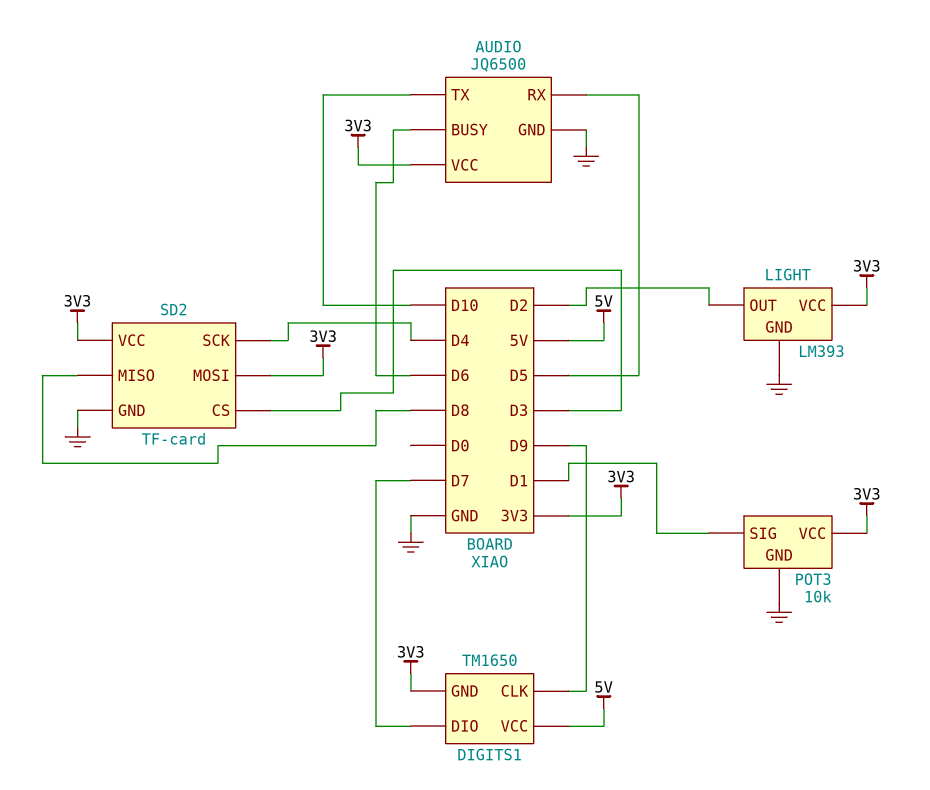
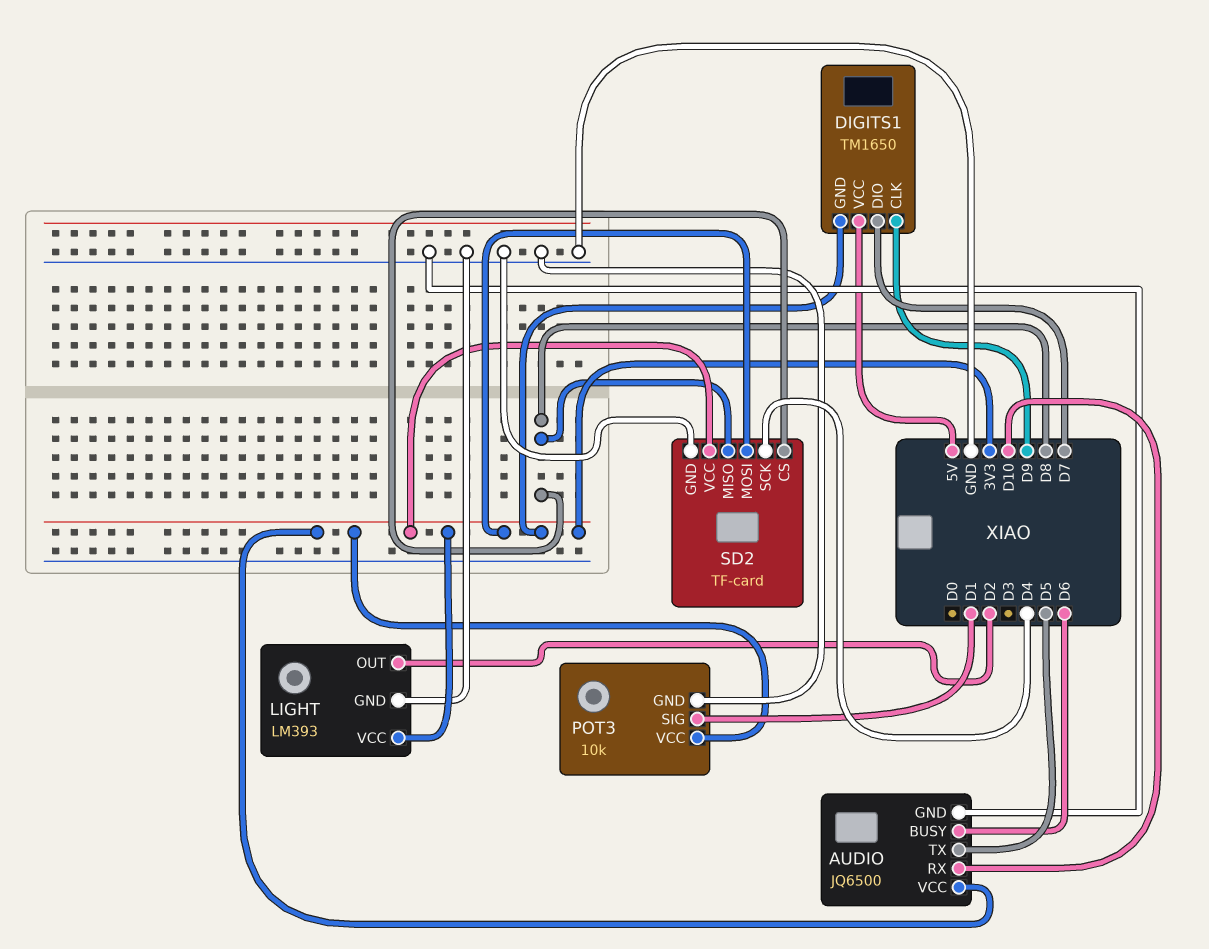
AUDIO pin RX: D5 -> D10
AUDIO pin TX: D10 -> D5
SD2 pin CS: D3 -> D8

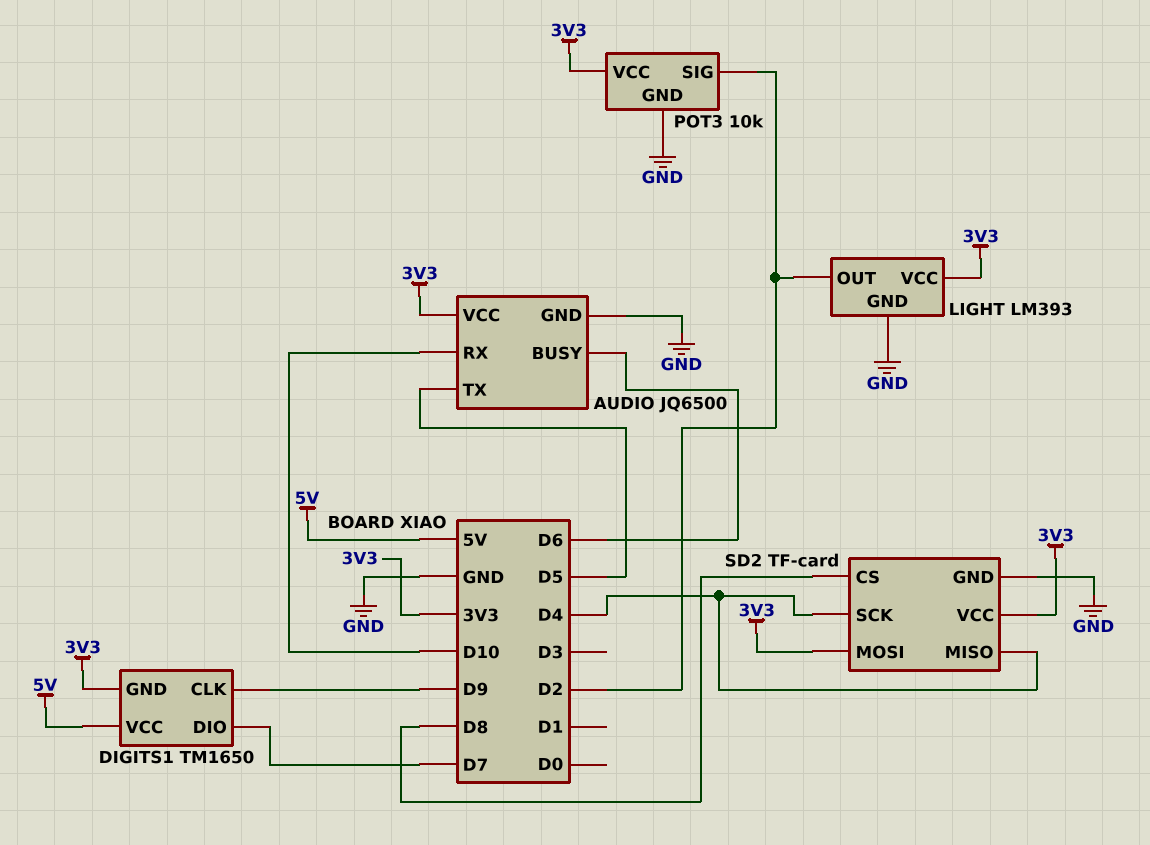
POT3 pin SIG: D1 -> D2
SD2 pin MISO: D8 -> D4

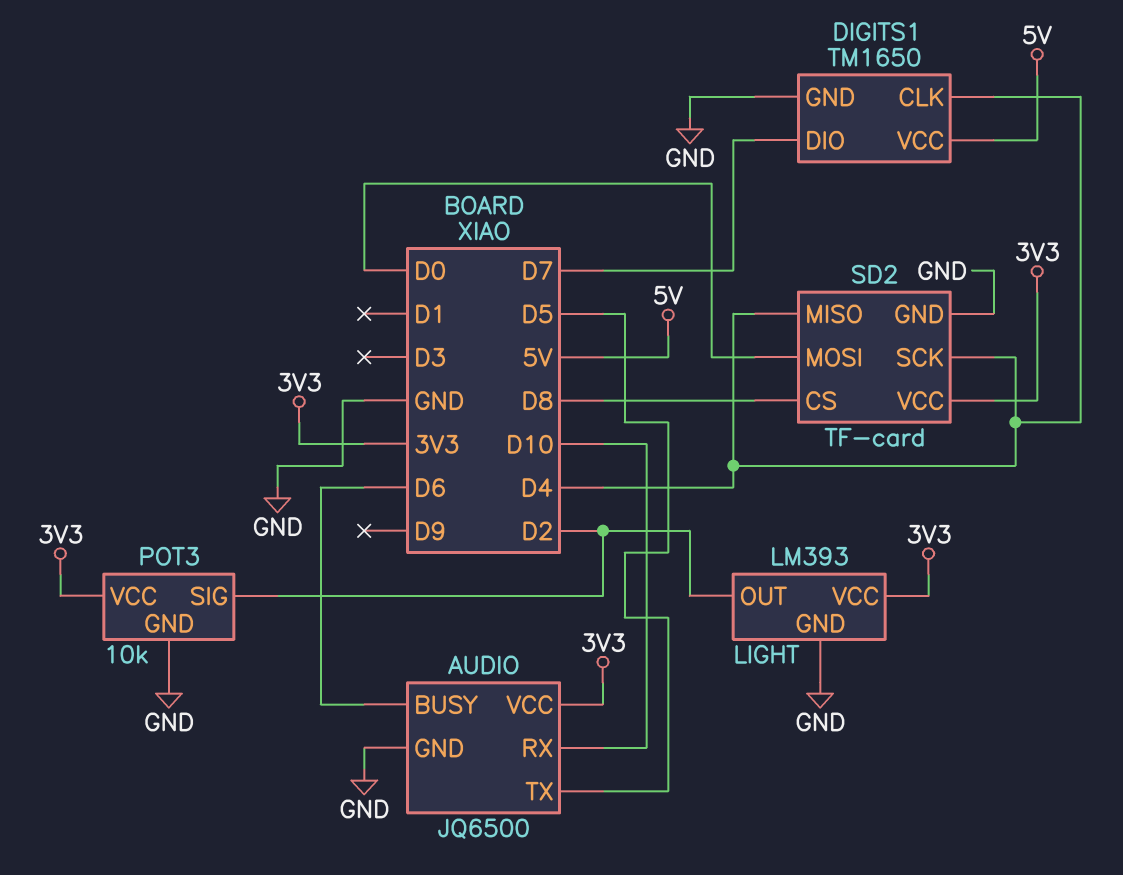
DIGITS1 pin CLK: D9 -> D4
DIGITS1 pin GND: 3V3 -> GND
SD2 pin MOSI: 3V3 -> D0

